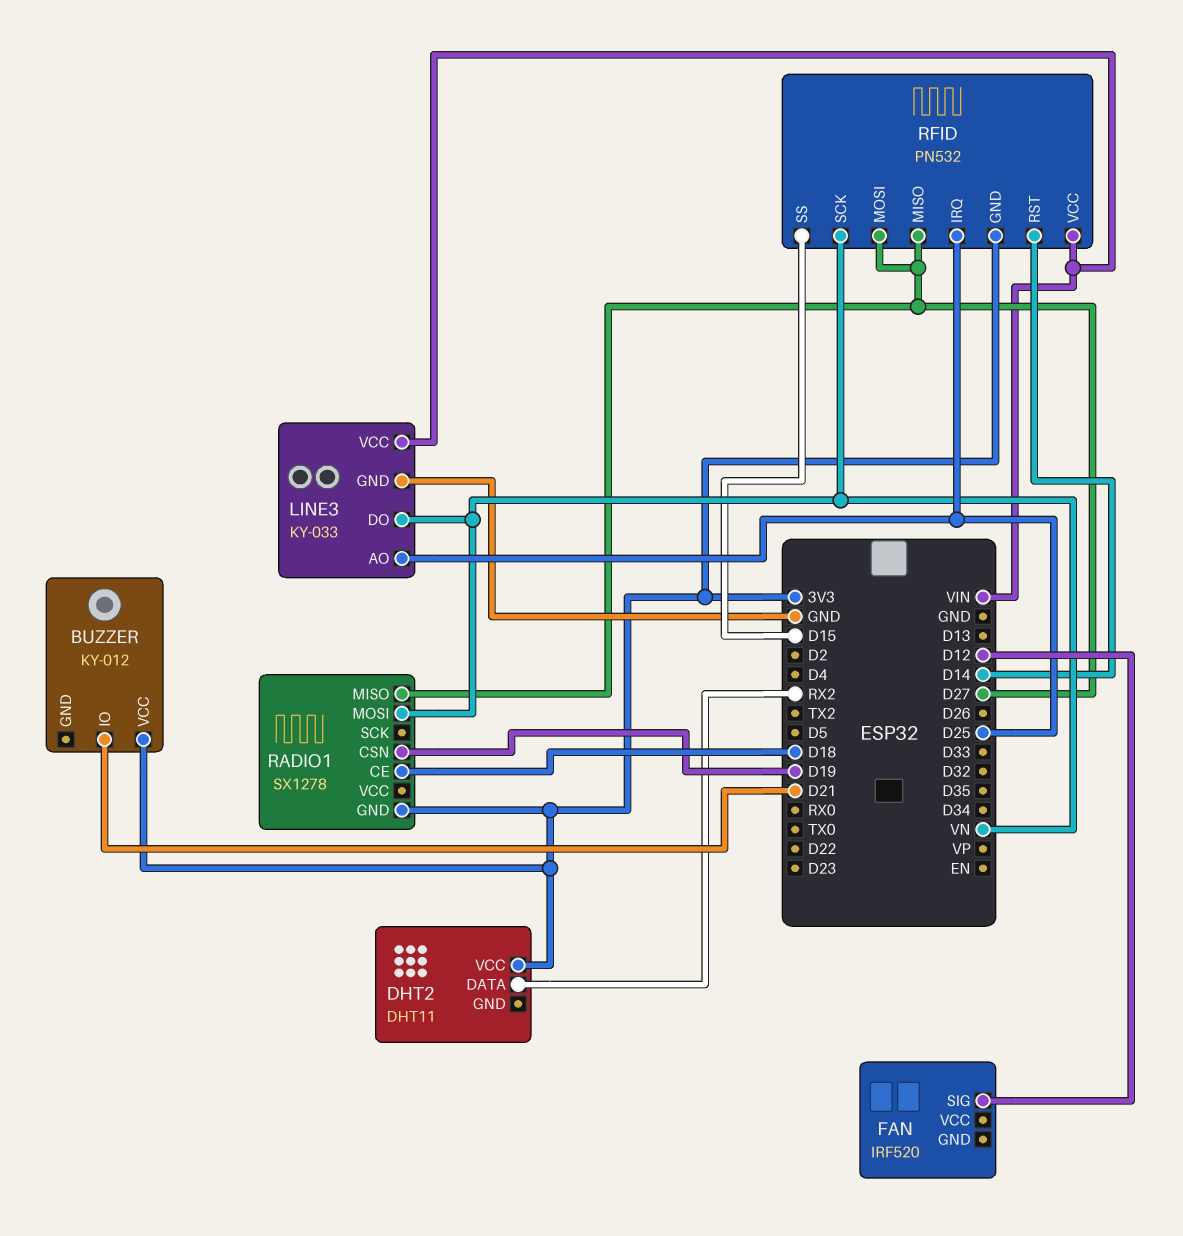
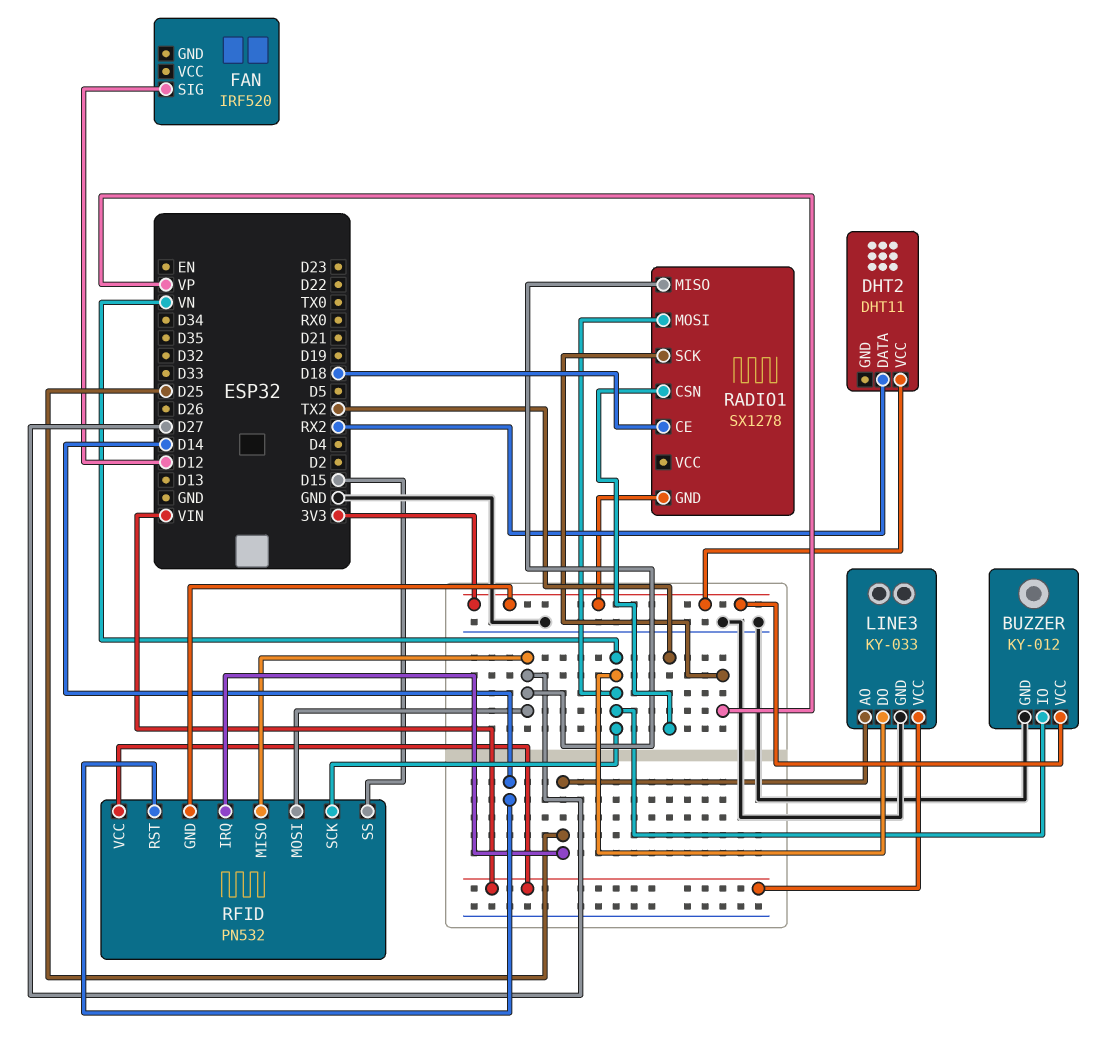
BUZZER pin GND: none -> GND
BUZZER pin IO: D21 -> VN
RADIO1 pin CSN: D19 -> TX2
RADIO1 pin SCK: none -> VP

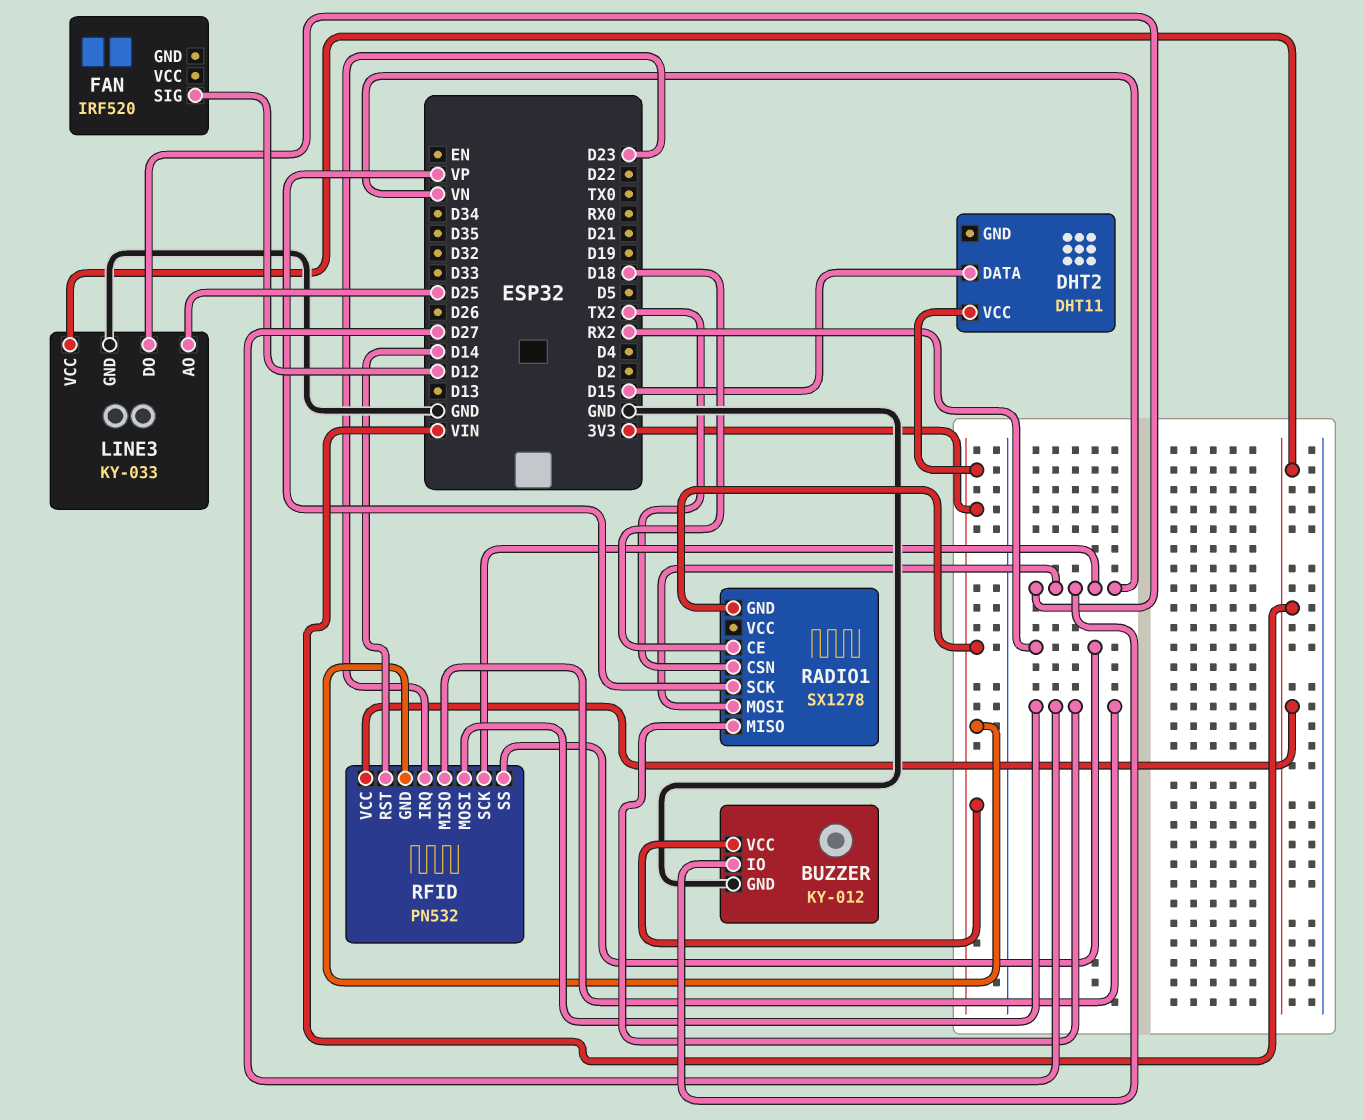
DHT2 pin DATA: RX2 -> D15
RFID pin IRQ: D25 -> D23
RFID pin SS: D15 -> RX2

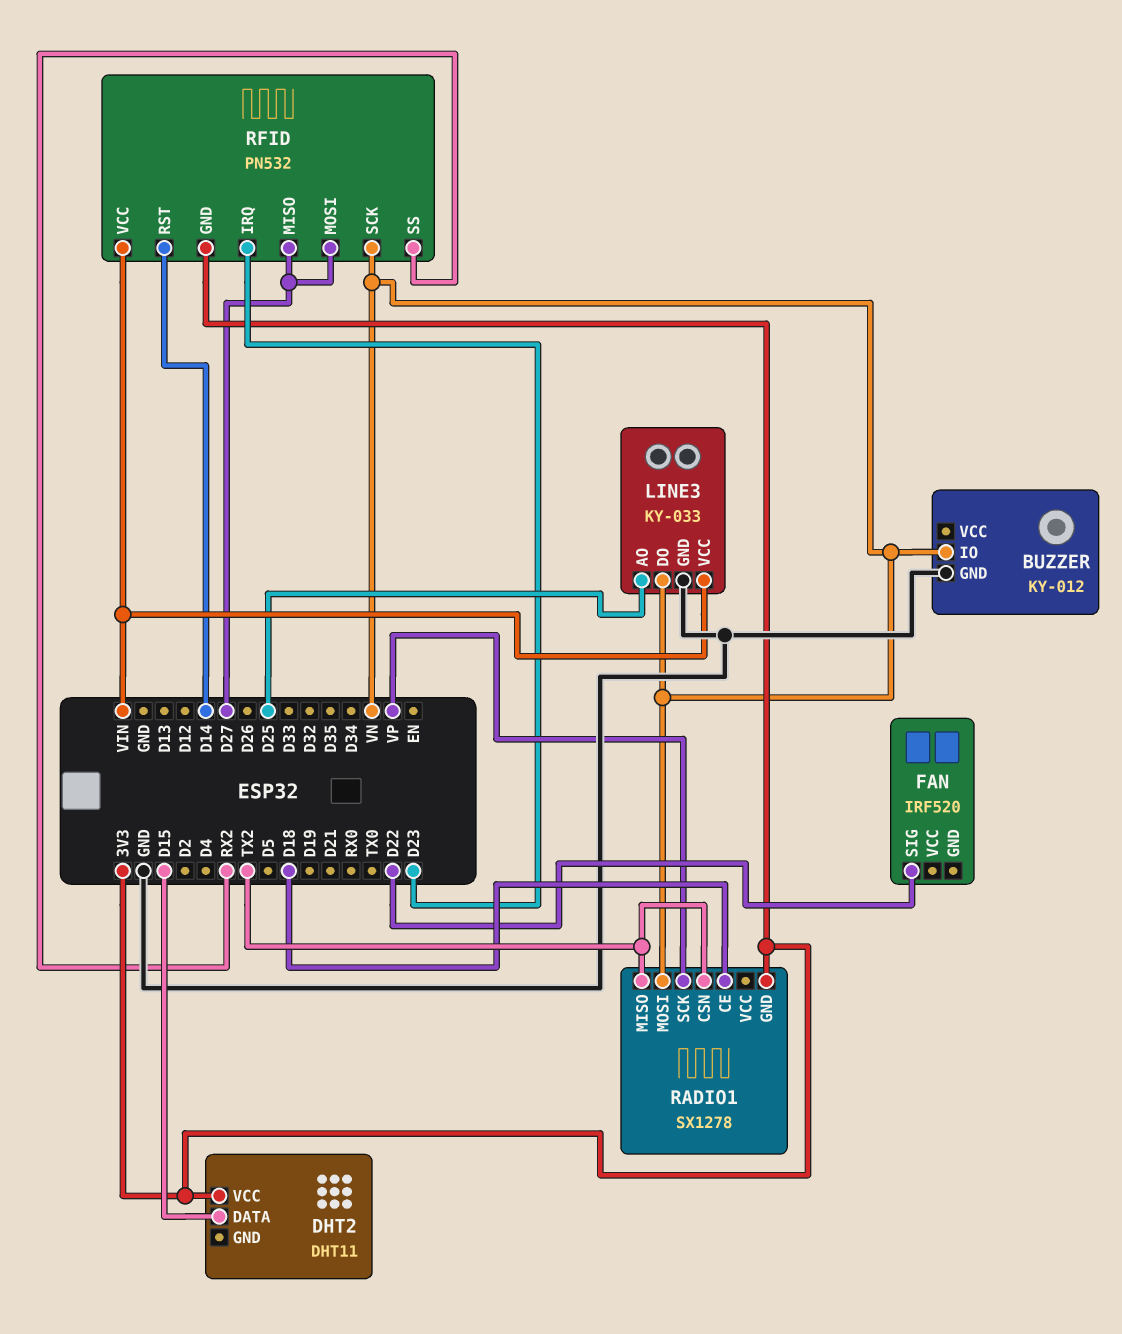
BUZZER pin VCC: 3V3 -> none
FAN pin SIG: D12 -> D22
RADIO1 pin MISO: D27 -> TX2

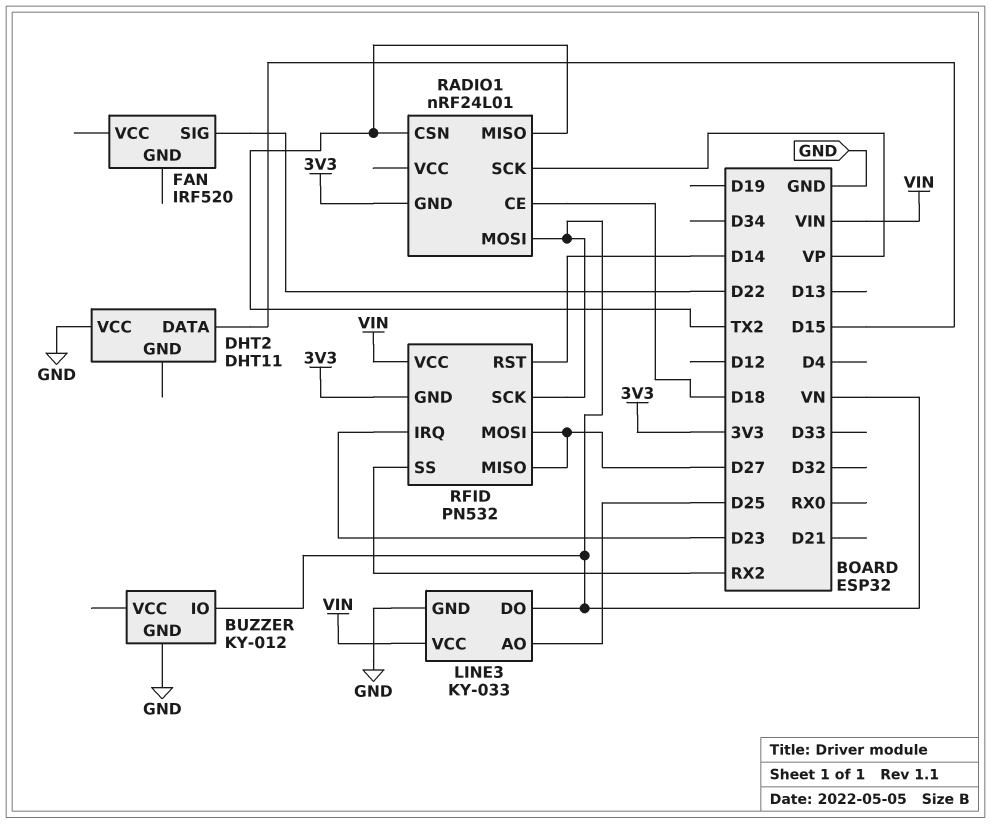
DHT2 pin VCC: 3V3 -> GND
RADIO1: SX1278 -> nRF24L01

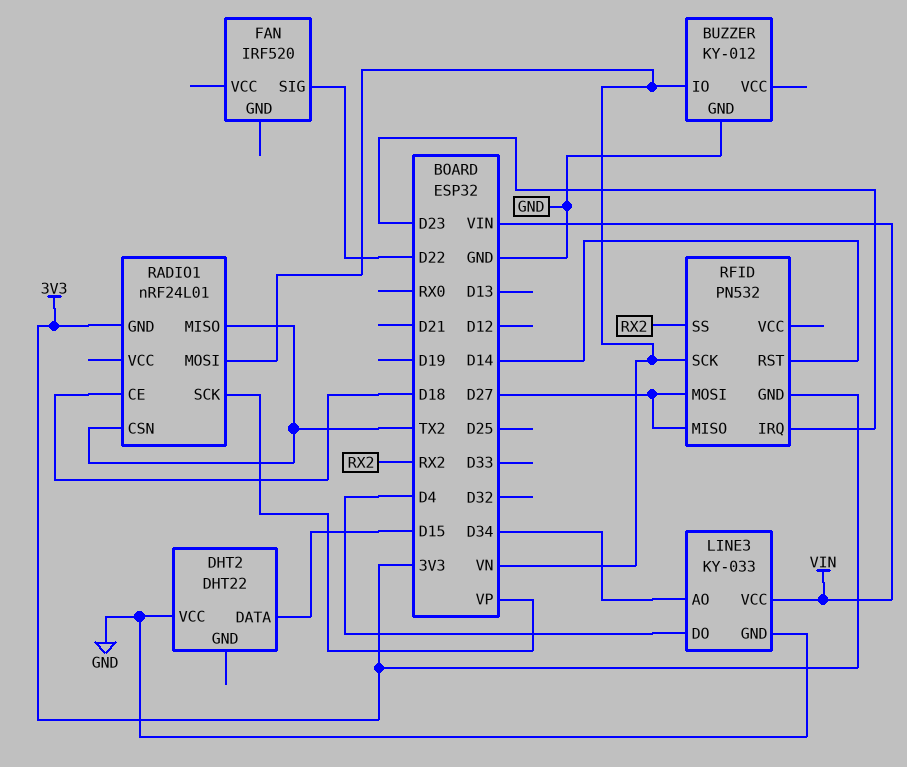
DHT2: DHT11 -> DHT22
LINE3 pin AO: D25 -> D34
LINE3 pin DO: VN -> D4
RFID pin VCC: VIN -> none

